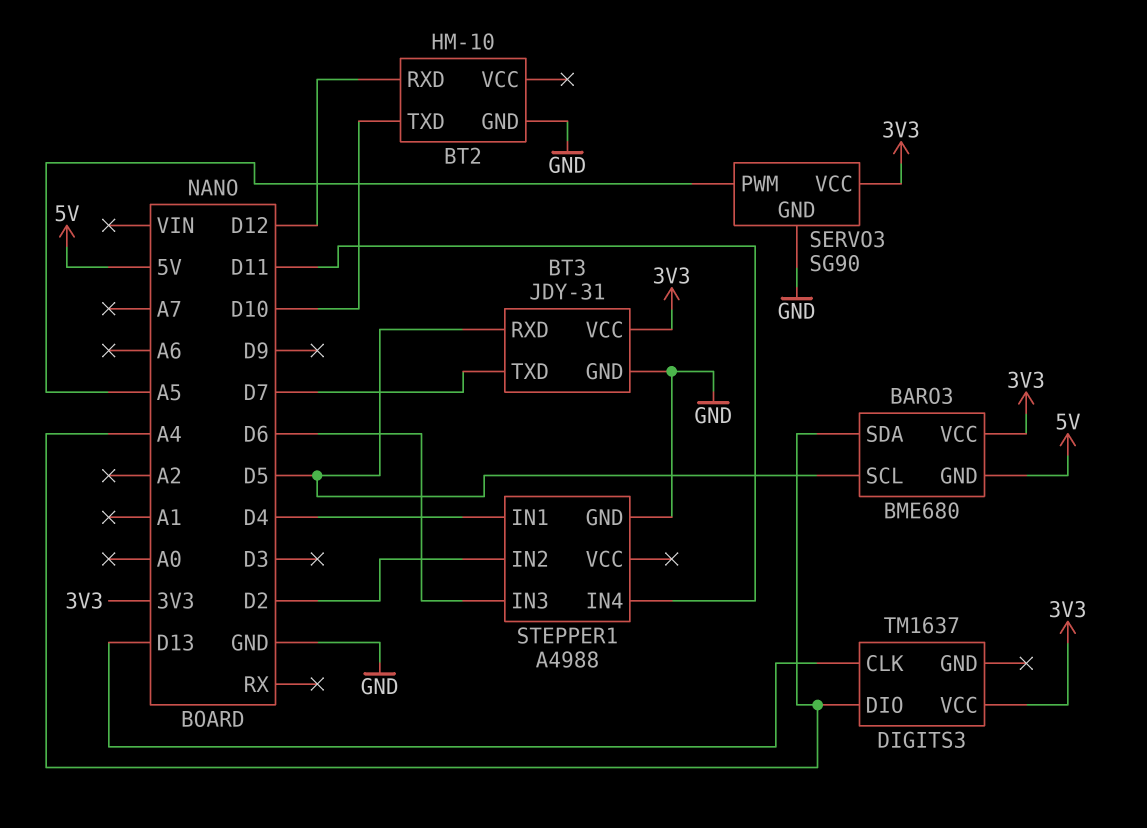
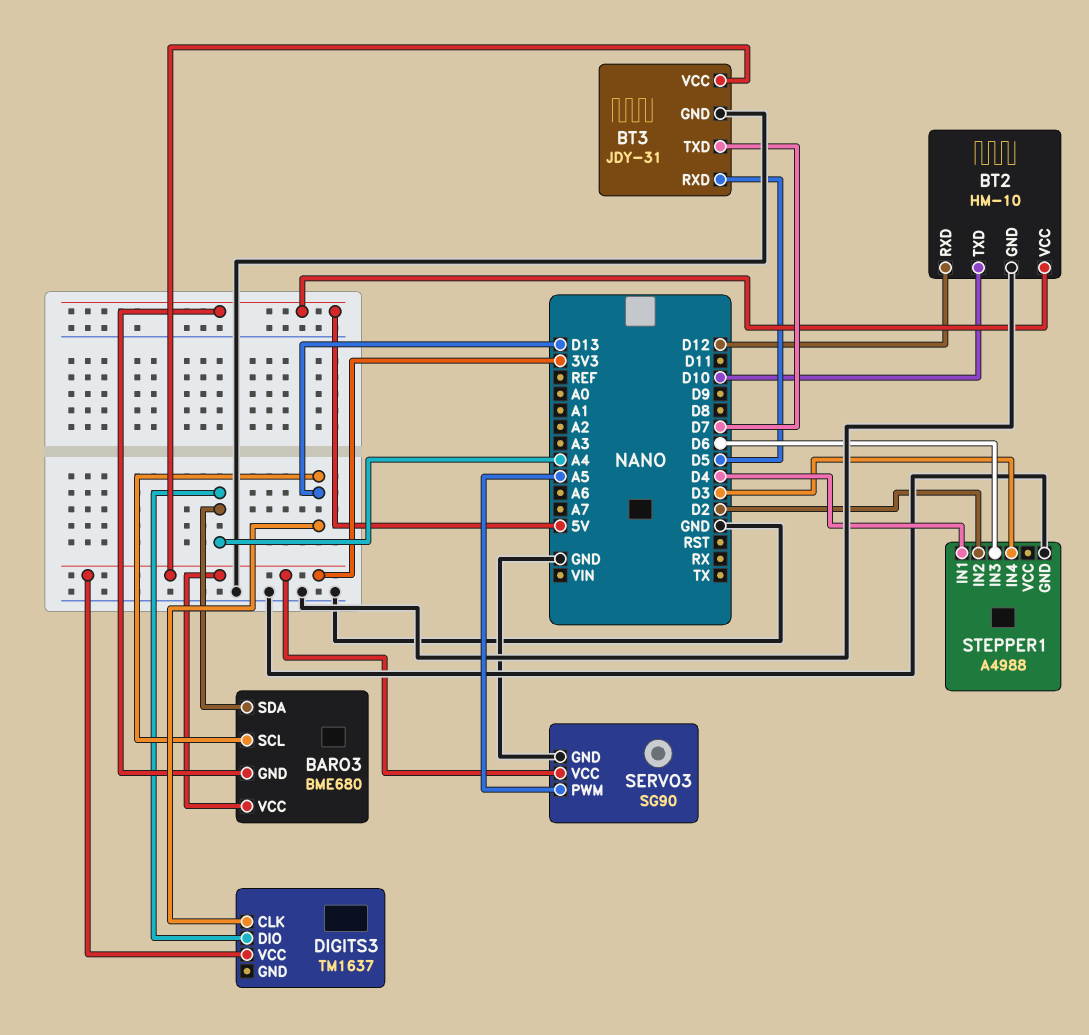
BARO3 pin SCL: D5 -> D13
BT2 pin VCC: none -> 5V
STEPPER1 pin IN4: D11 -> D3

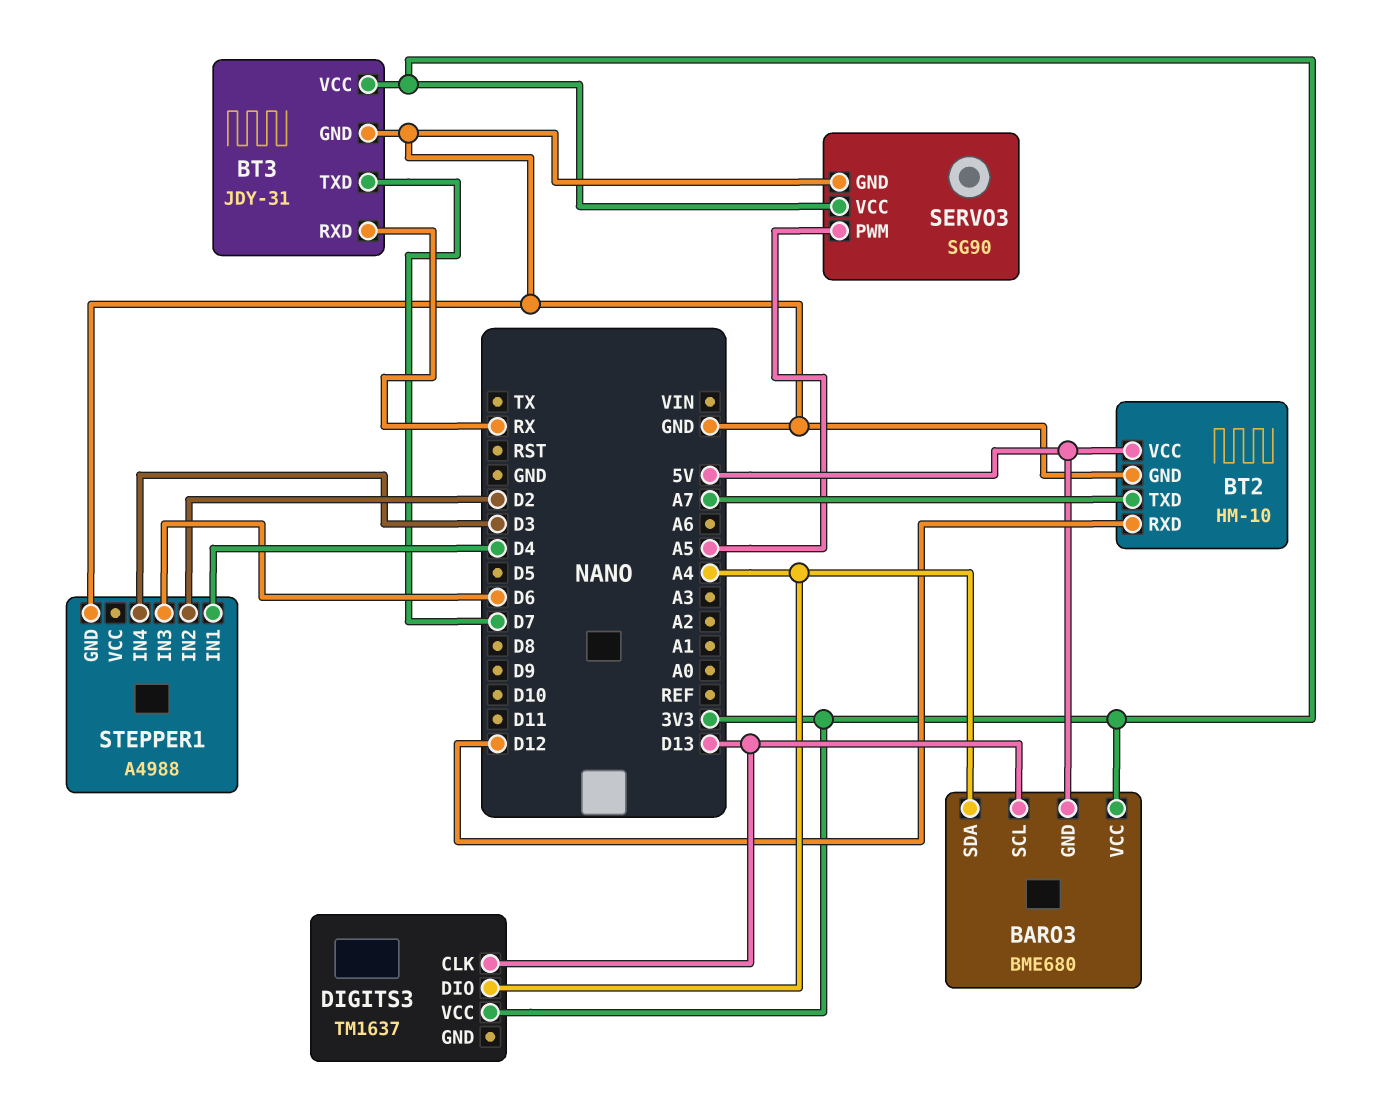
BT2 pin TXD: D10 -> A7
BT3 pin RXD: D5 -> RX

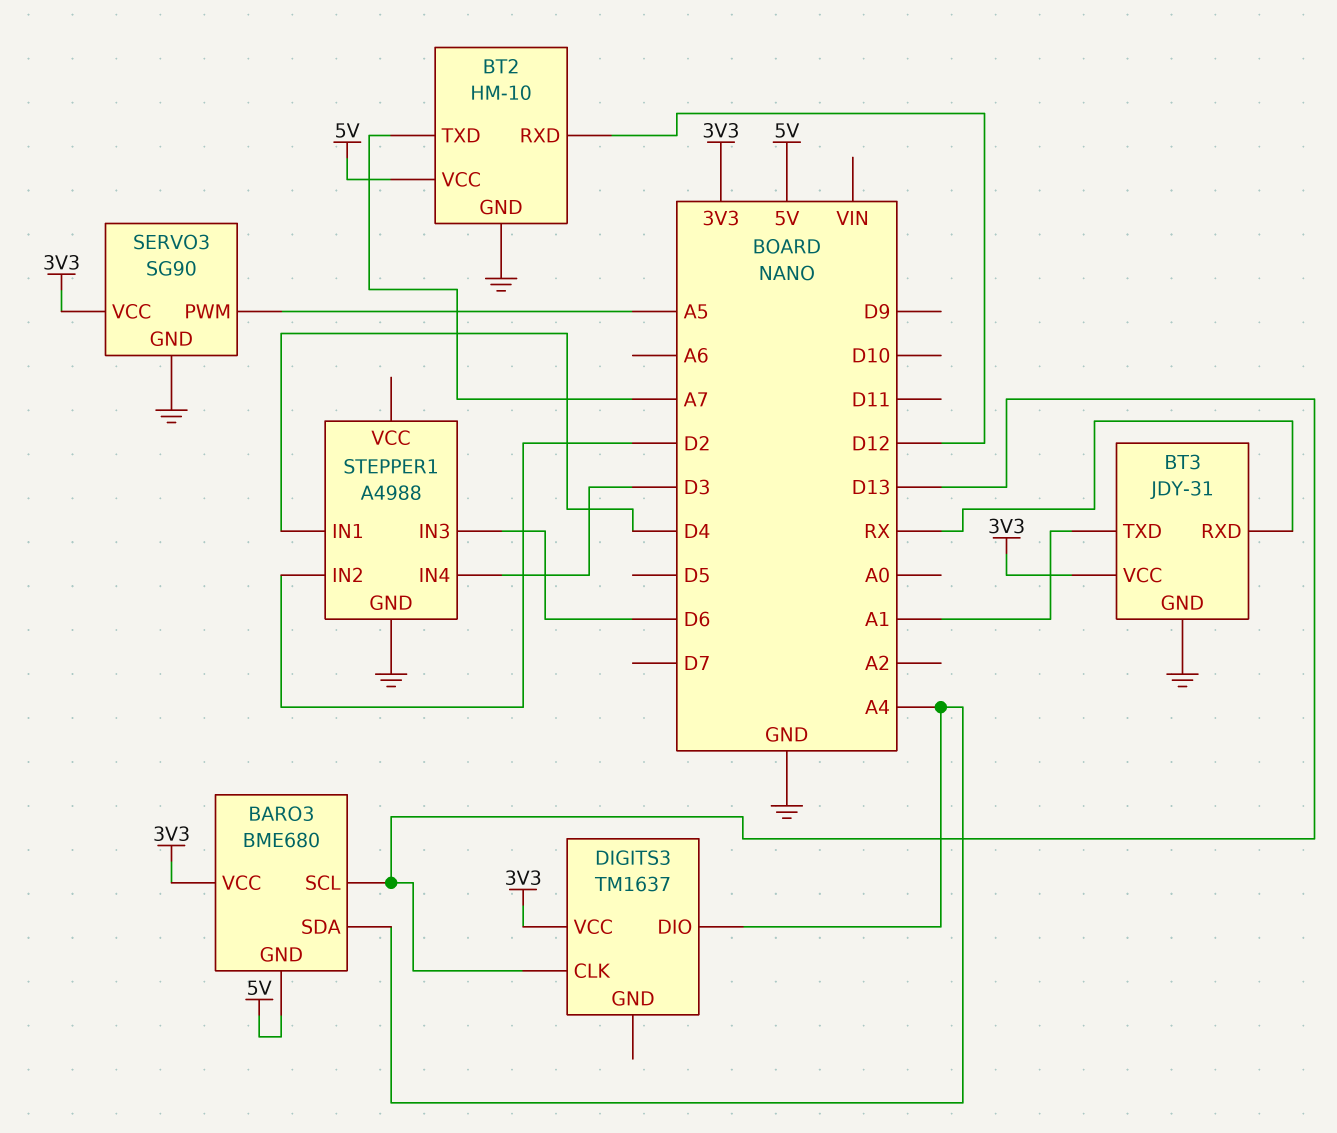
BT3 pin TXD: D7 -> A1

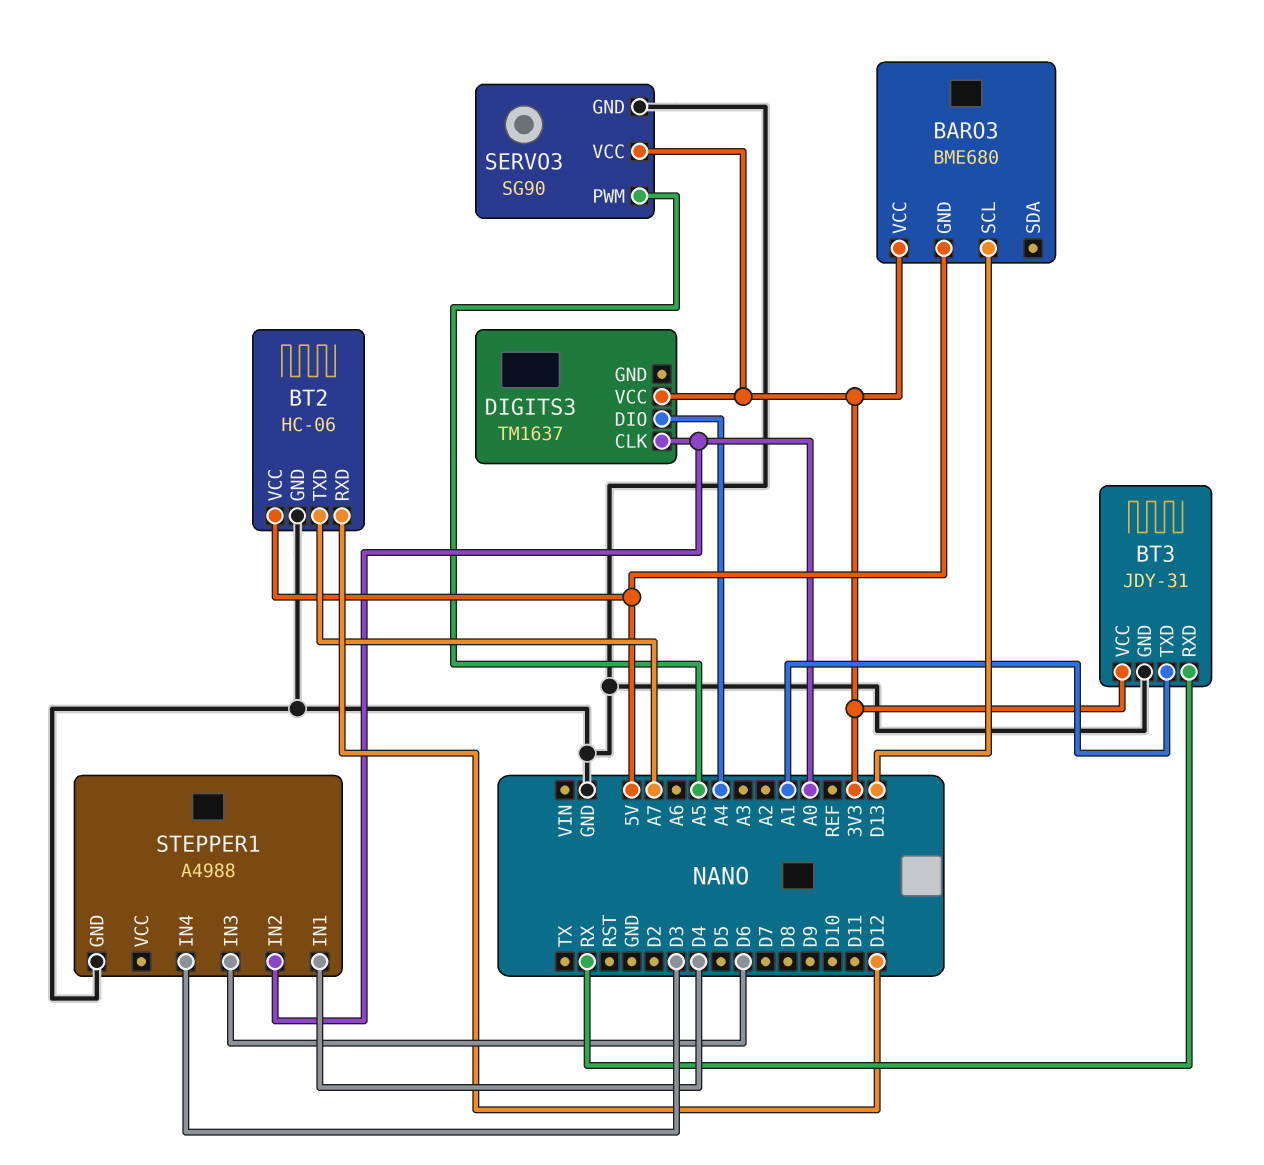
BARO3 pin SDA: A4 -> none
BT2: HM-10 -> HC-06
DIGITS3 pin CLK: D13 -> A0
STEPPER1 pin IN2: D2 -> A0

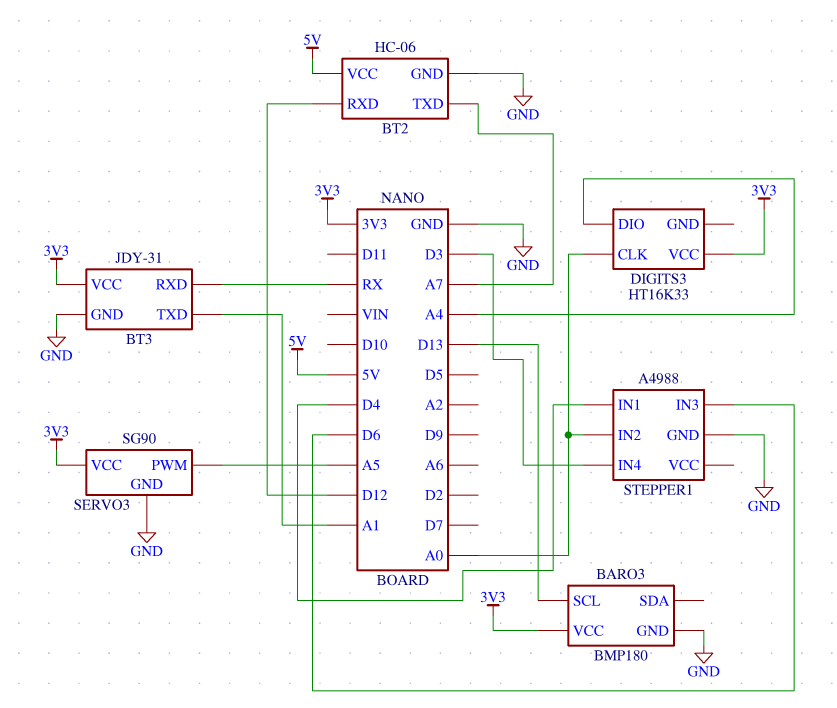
BARO3: BME680 -> BMP180
BARO3 pin GND: 5V -> GND
DIGITS3: TM1637 -> HT16K33

